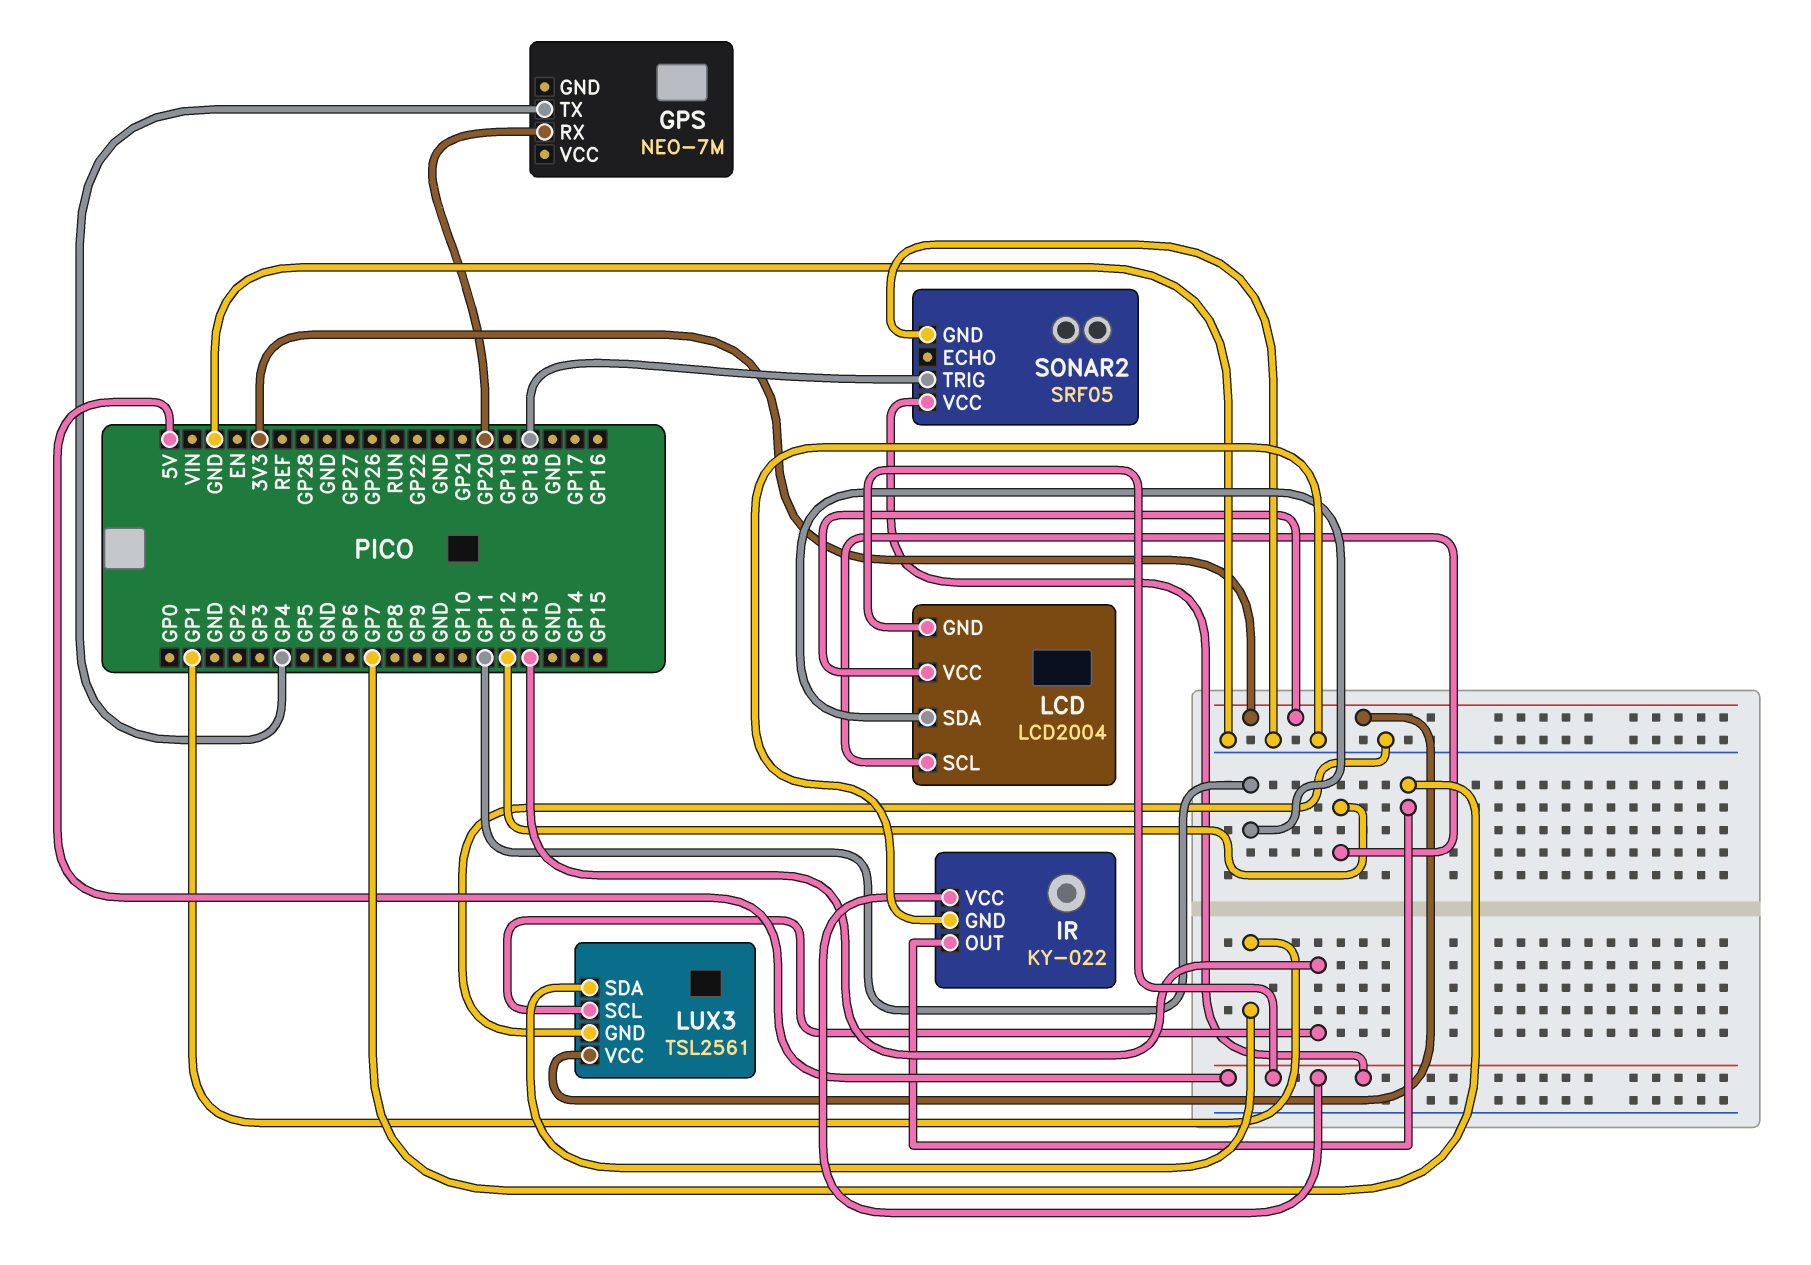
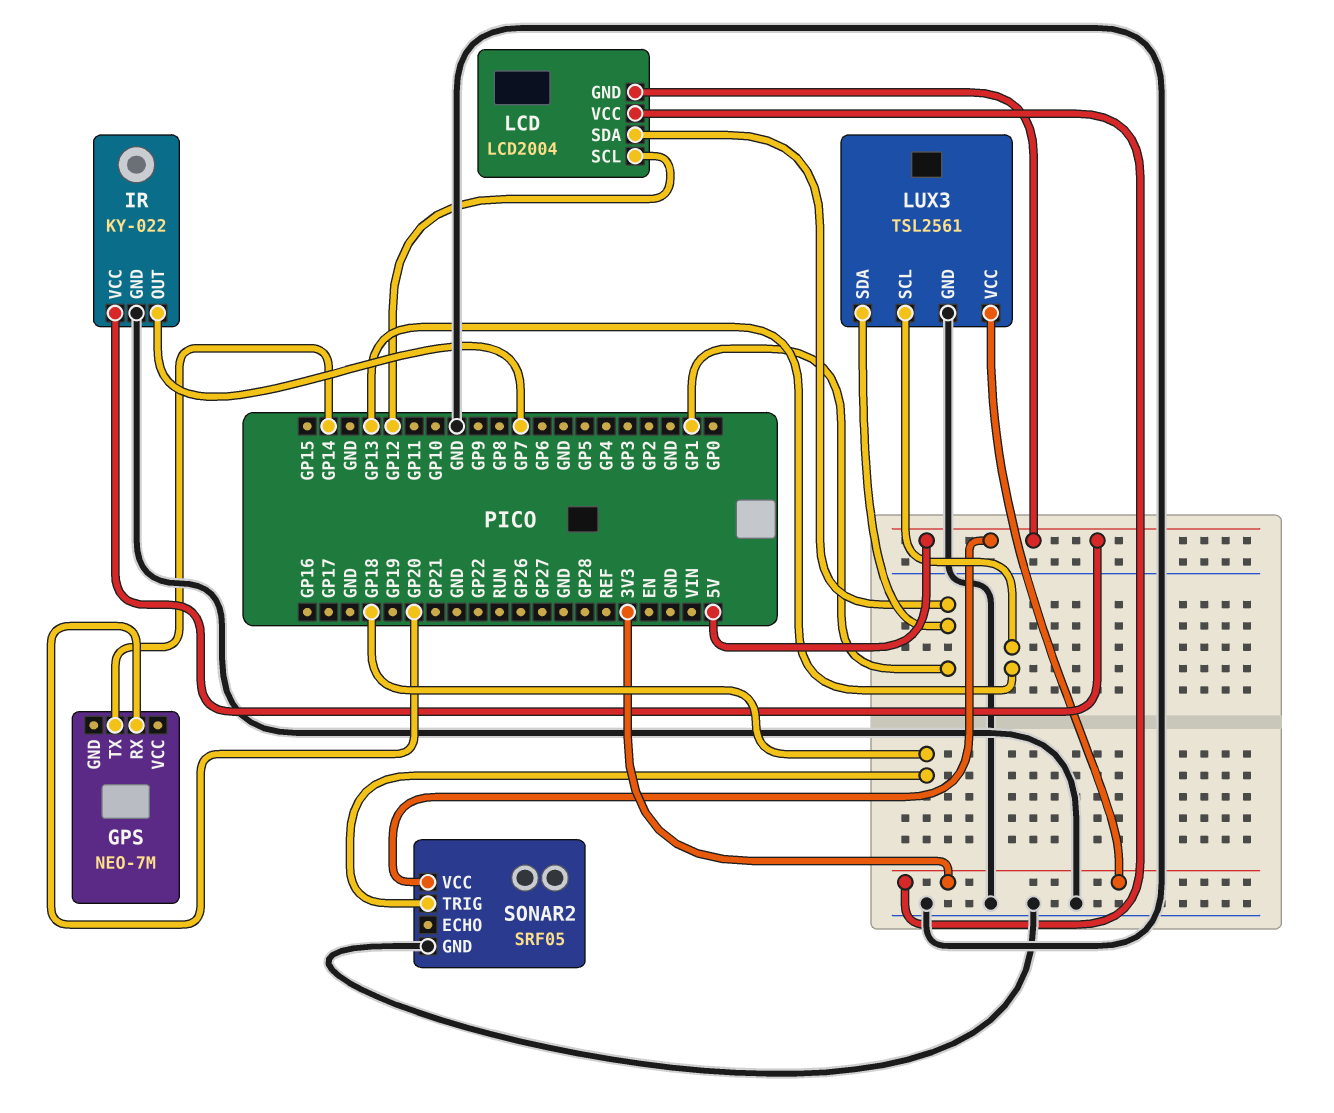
GPS pin TX: GP4 -> GP14
LCD pin SDA: GP11 -> GP1

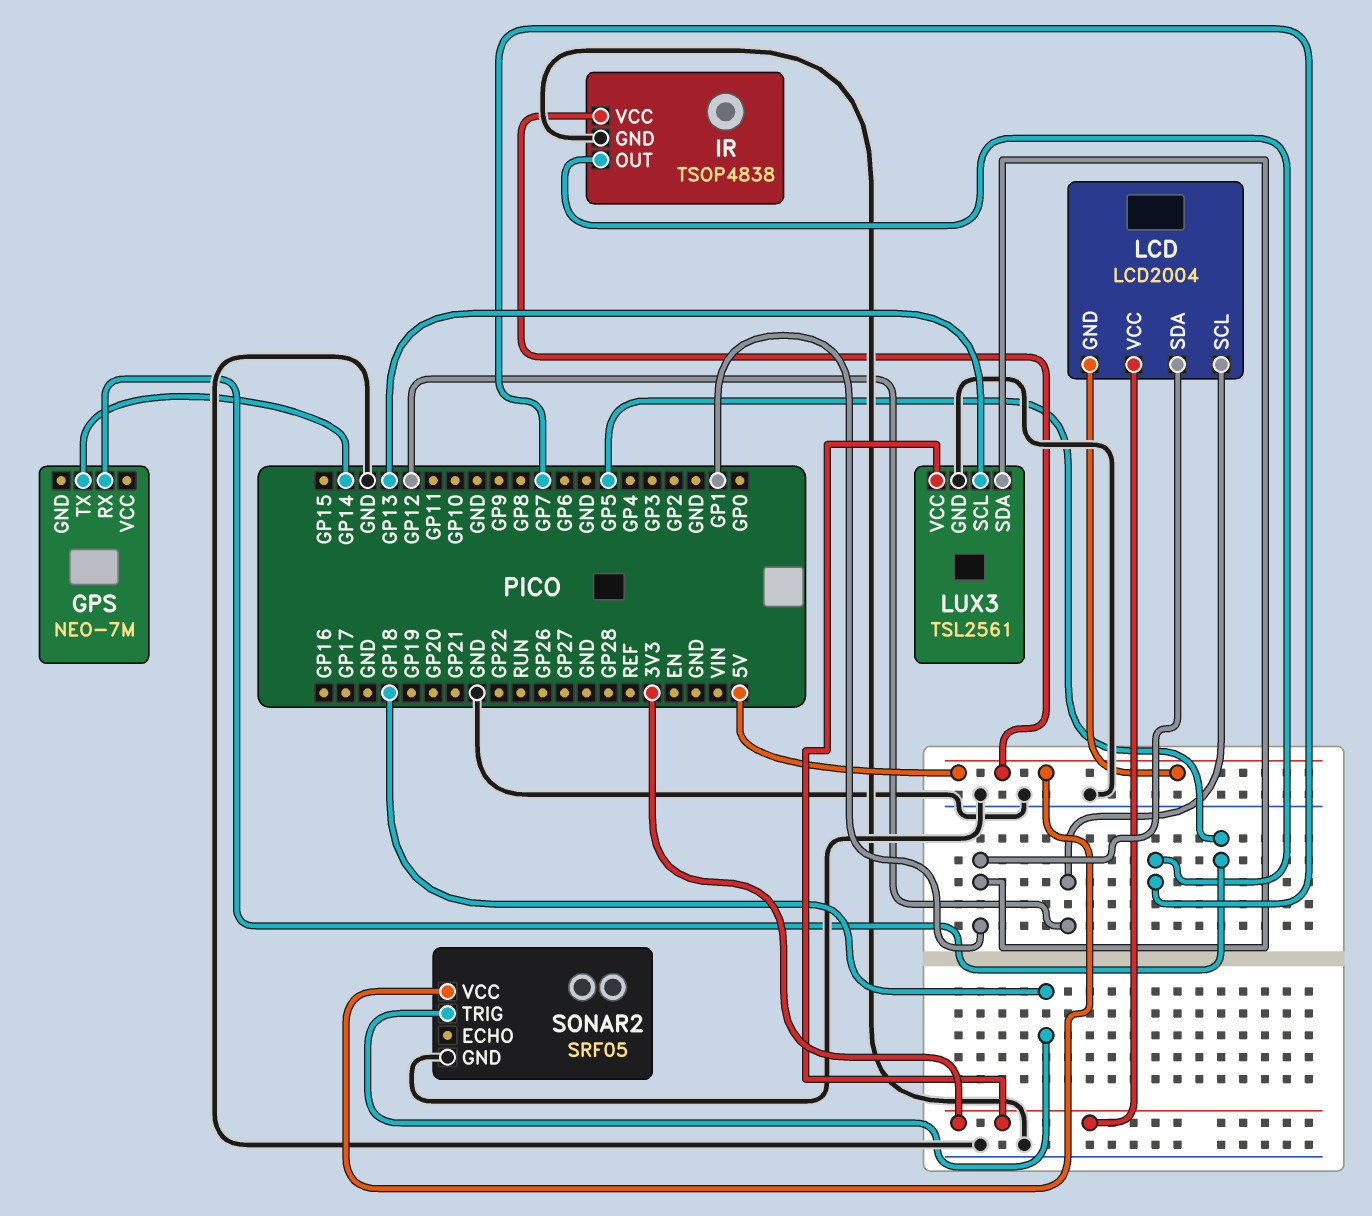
GPS pin RX: GP20 -> GP5
IR: KY-022 -> TSOP4838

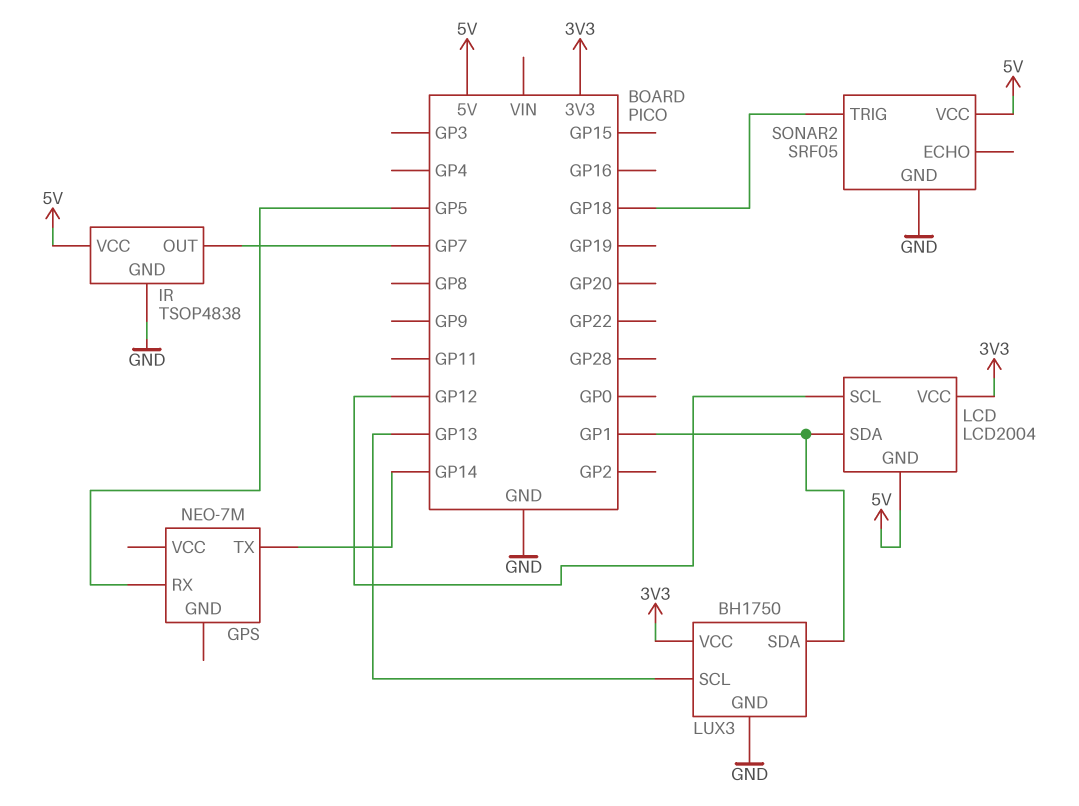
LUX3: TSL2561 -> BH1750

